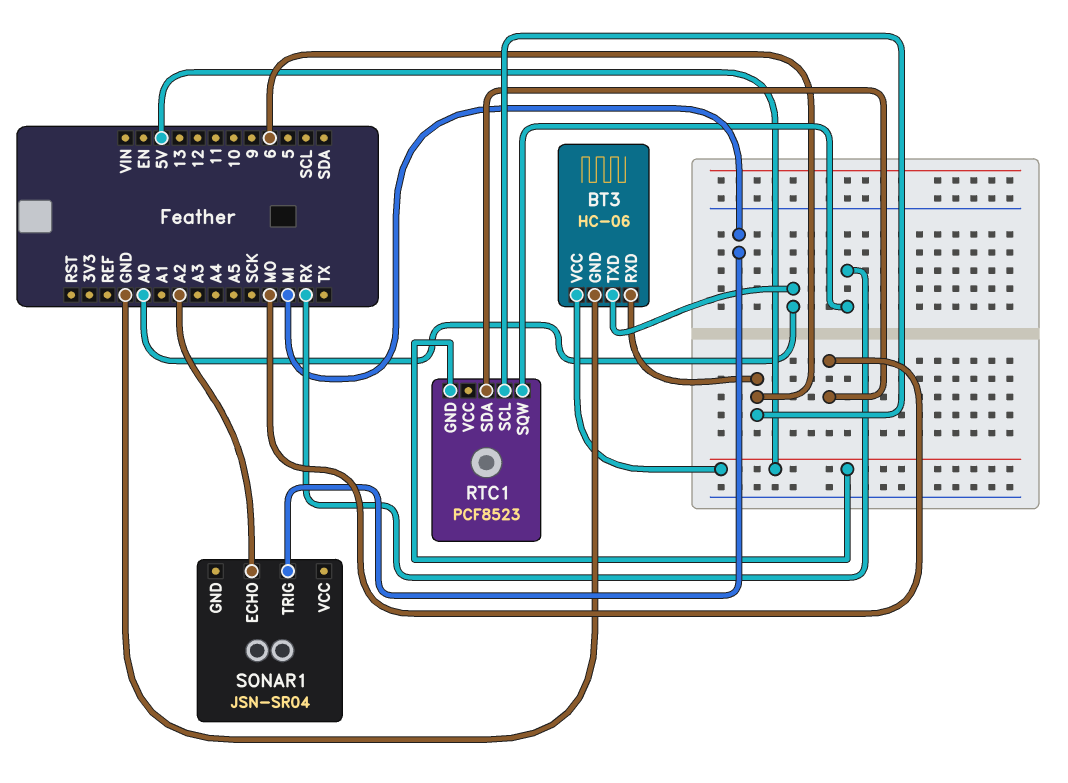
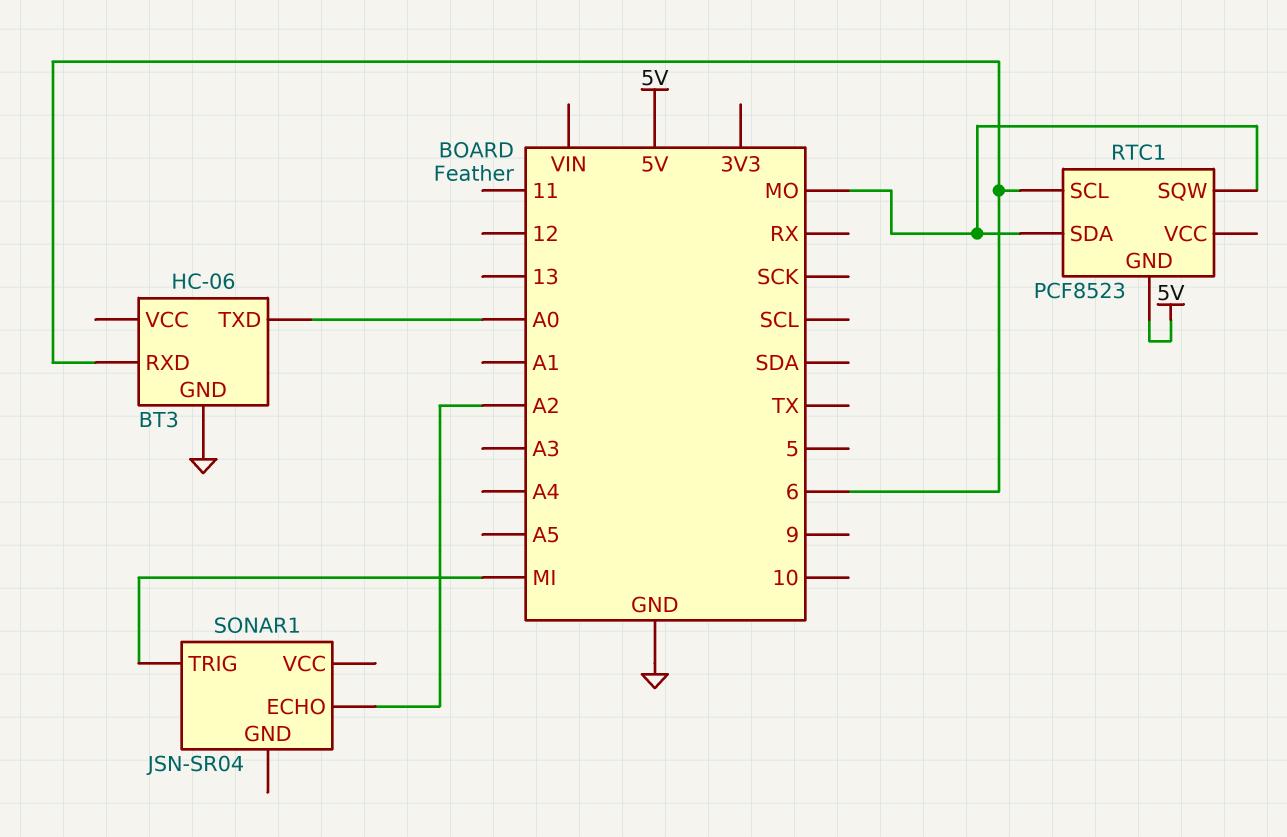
BT3 pin VCC: 5V -> none
RTC1 pin SQW: RX -> MO

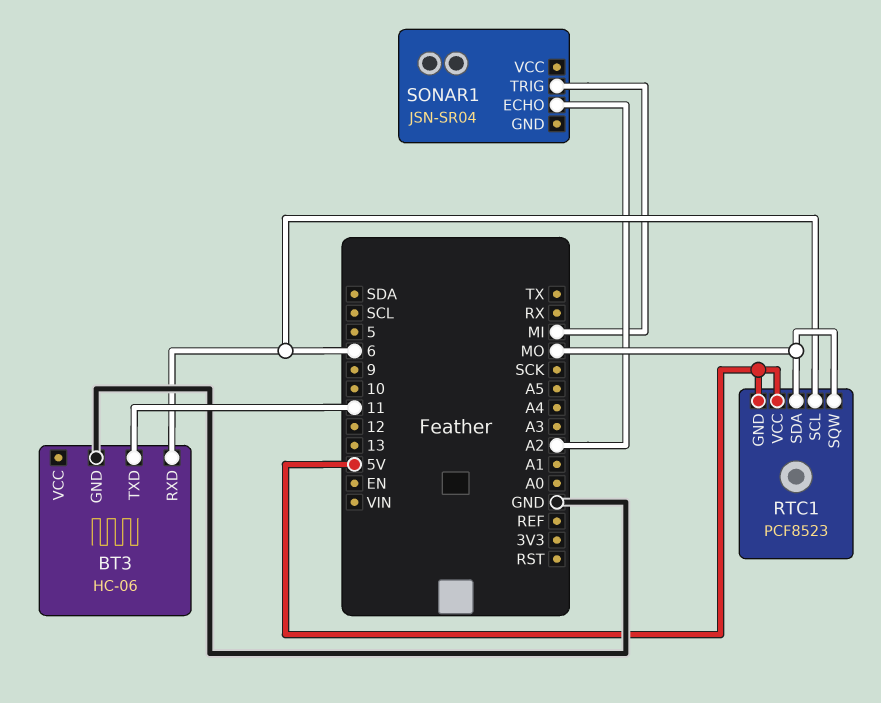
BT3 pin TXD: A0 -> 11
RTC1 pin VCC: none -> 5V

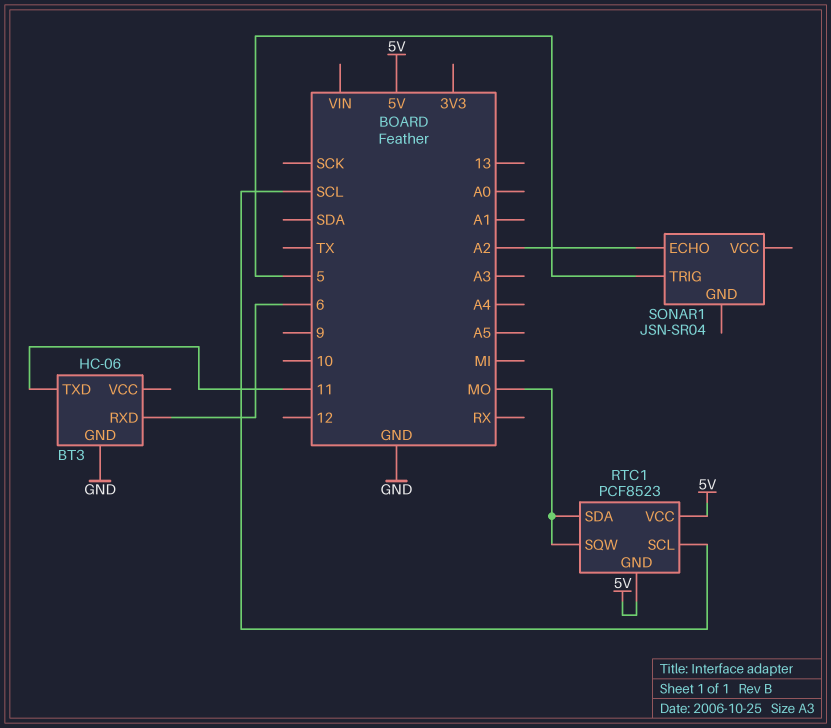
RTC1 pin SCL: 6 -> SCL
SONAR1 pin TRIG: MI -> 5

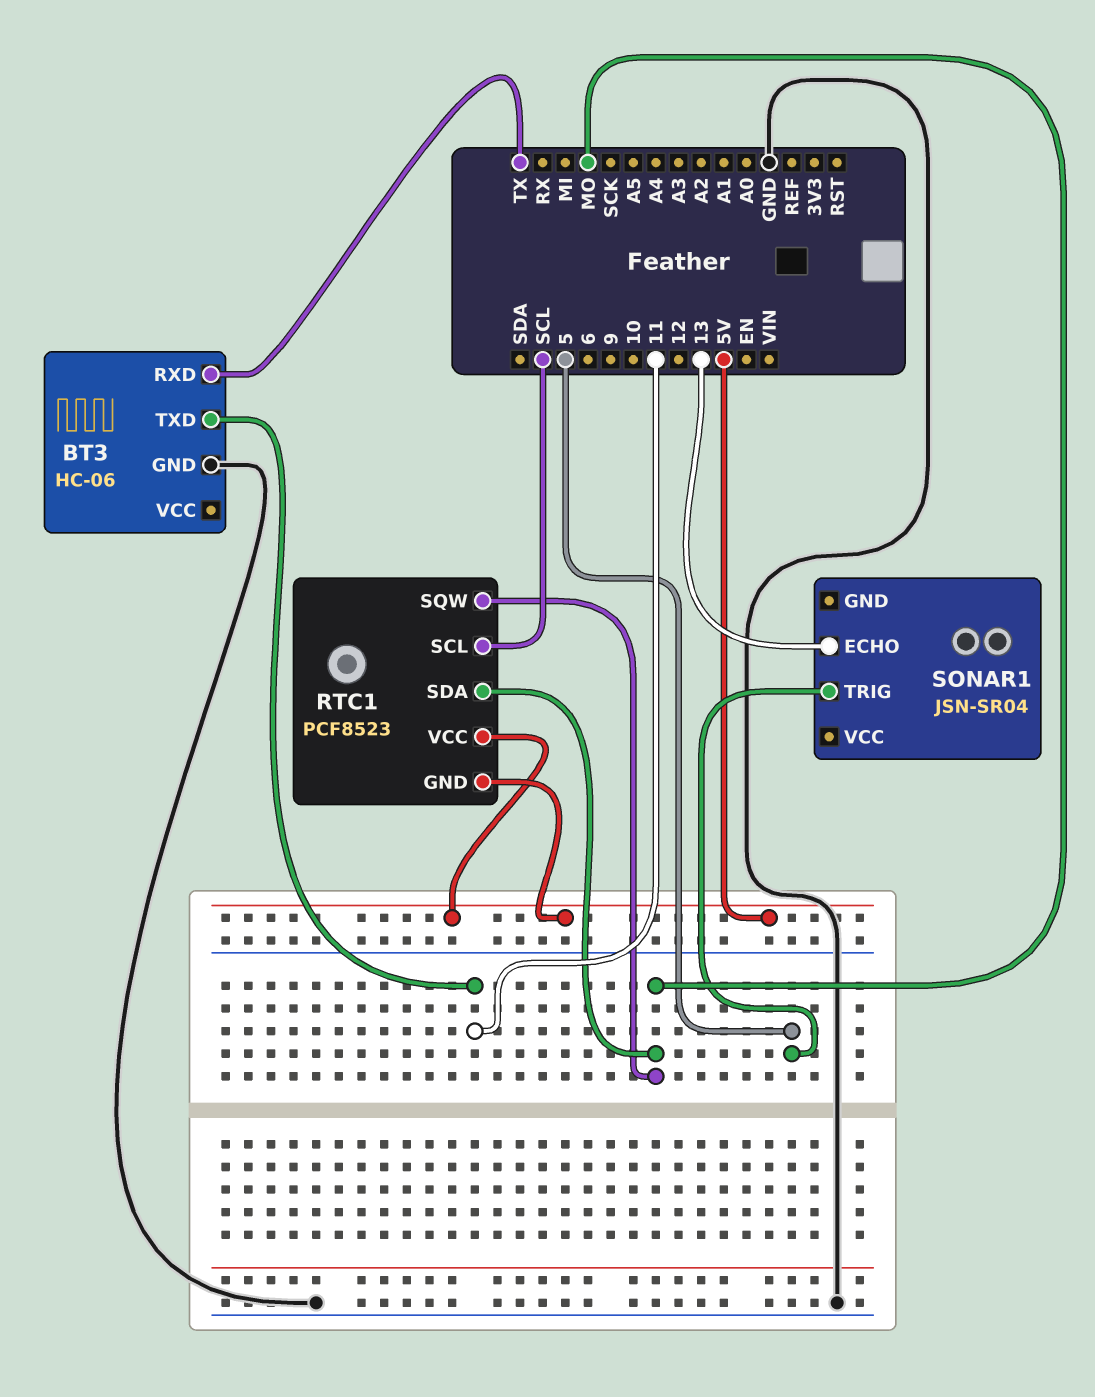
BT3 pin RXD: 6 -> TX
SONAR1 pin ECHO: A2 -> 13

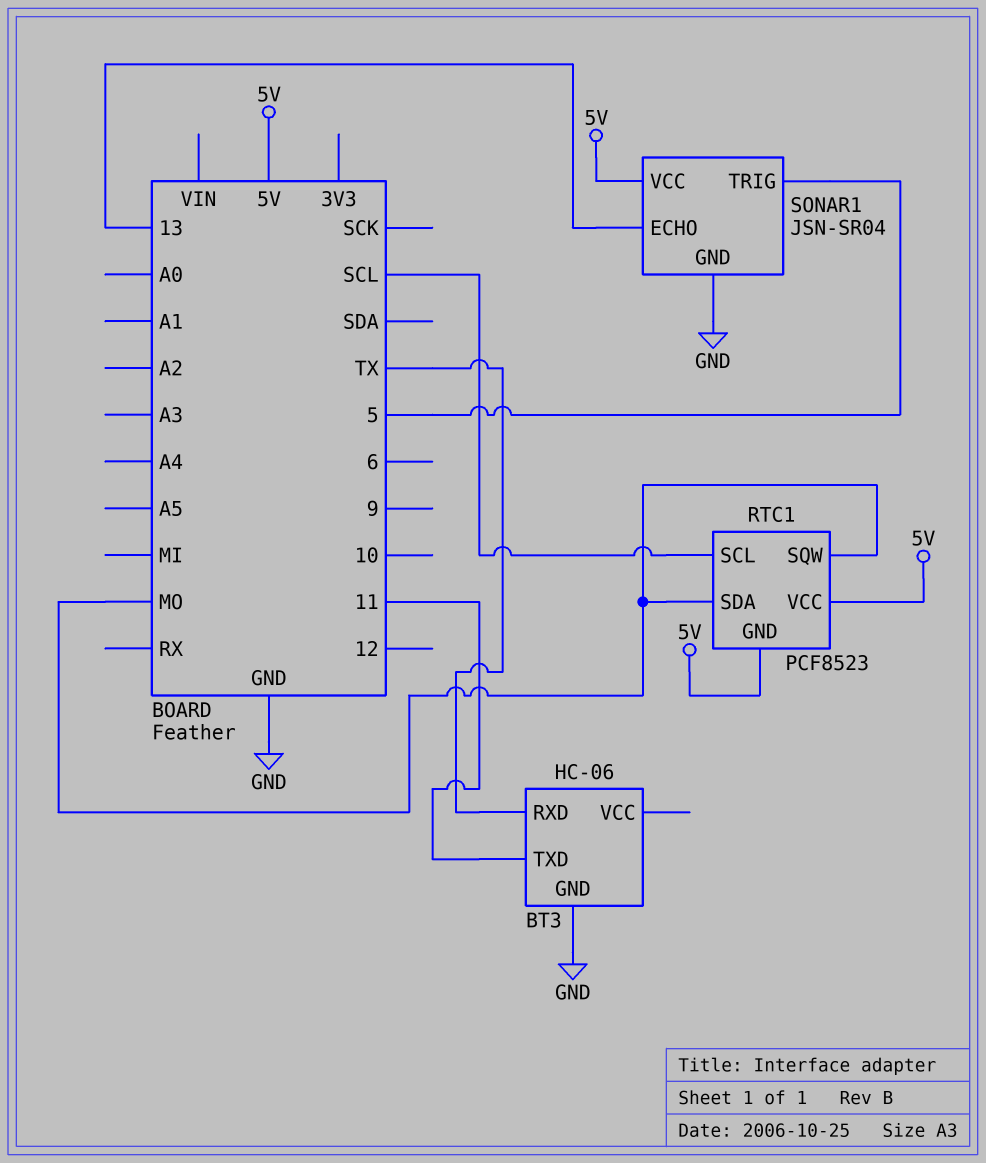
SONAR1 pin GND: none -> GND
SONAR1 pin VCC: none -> 5V

